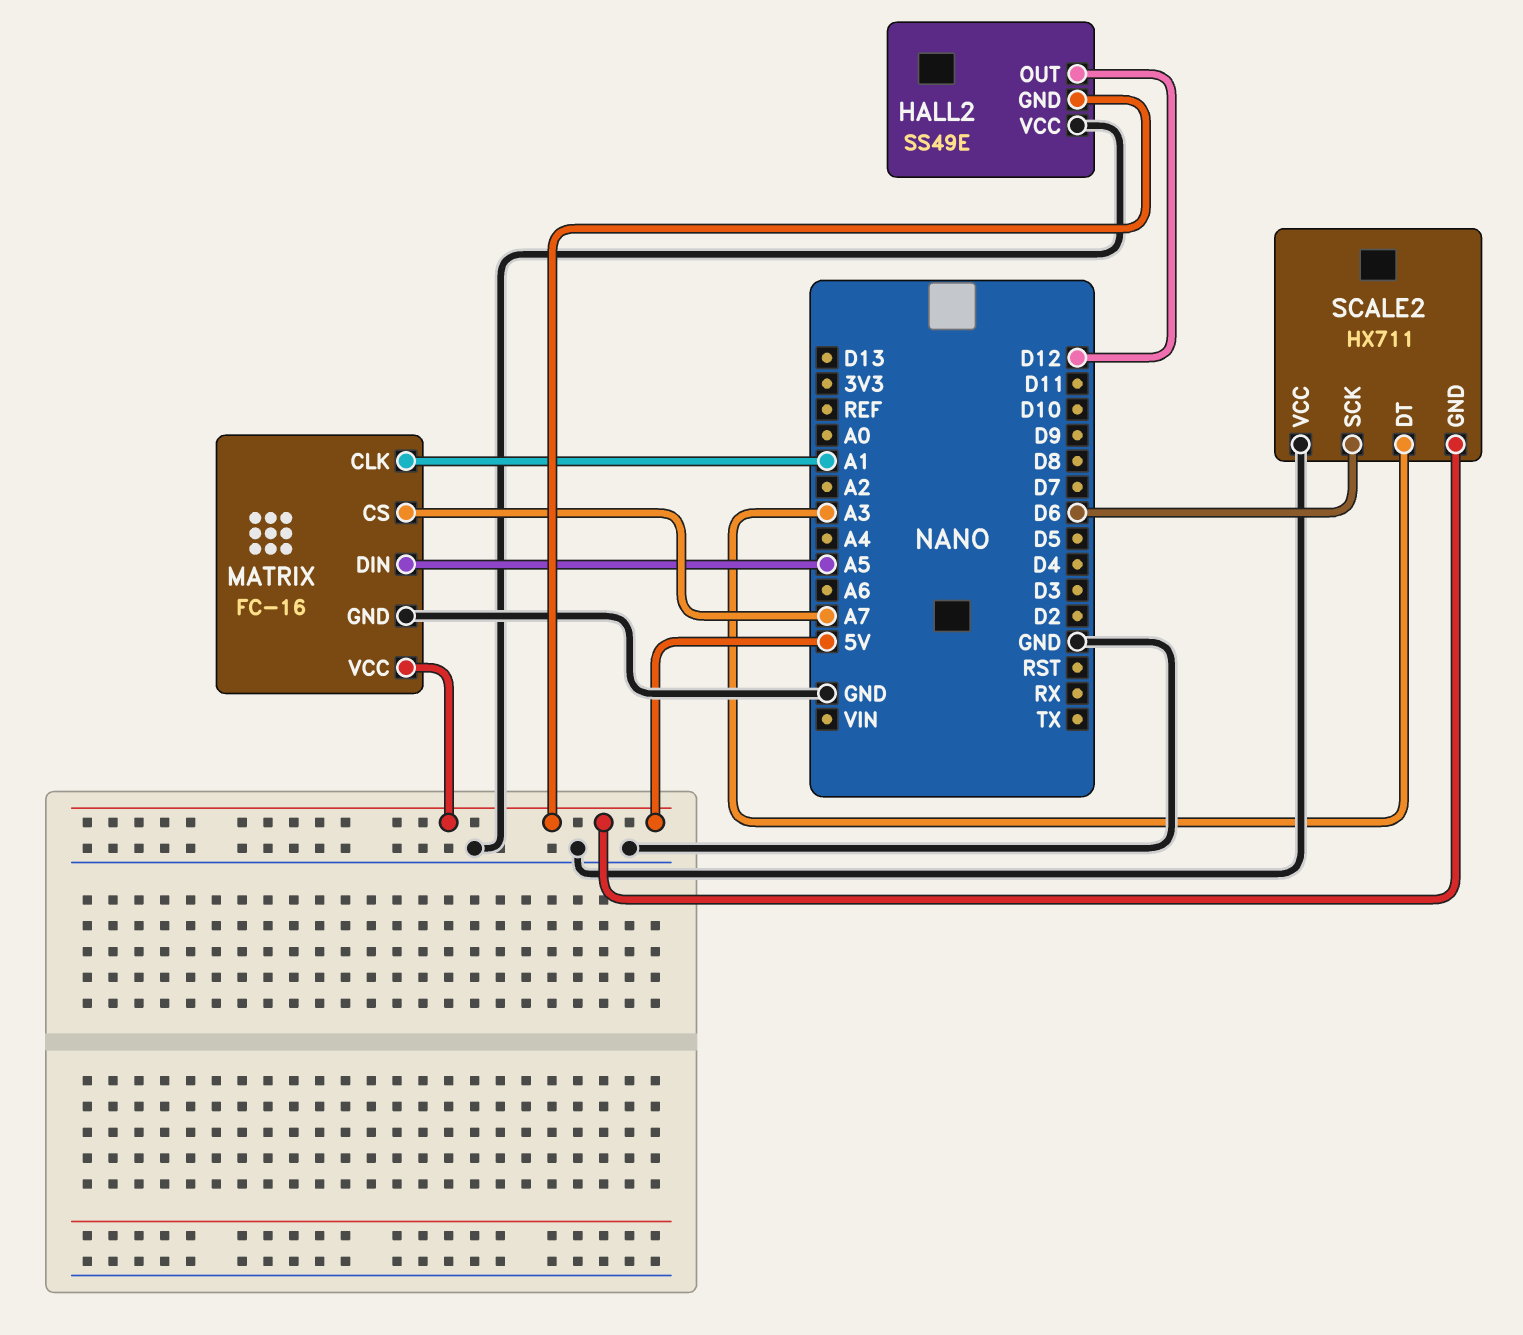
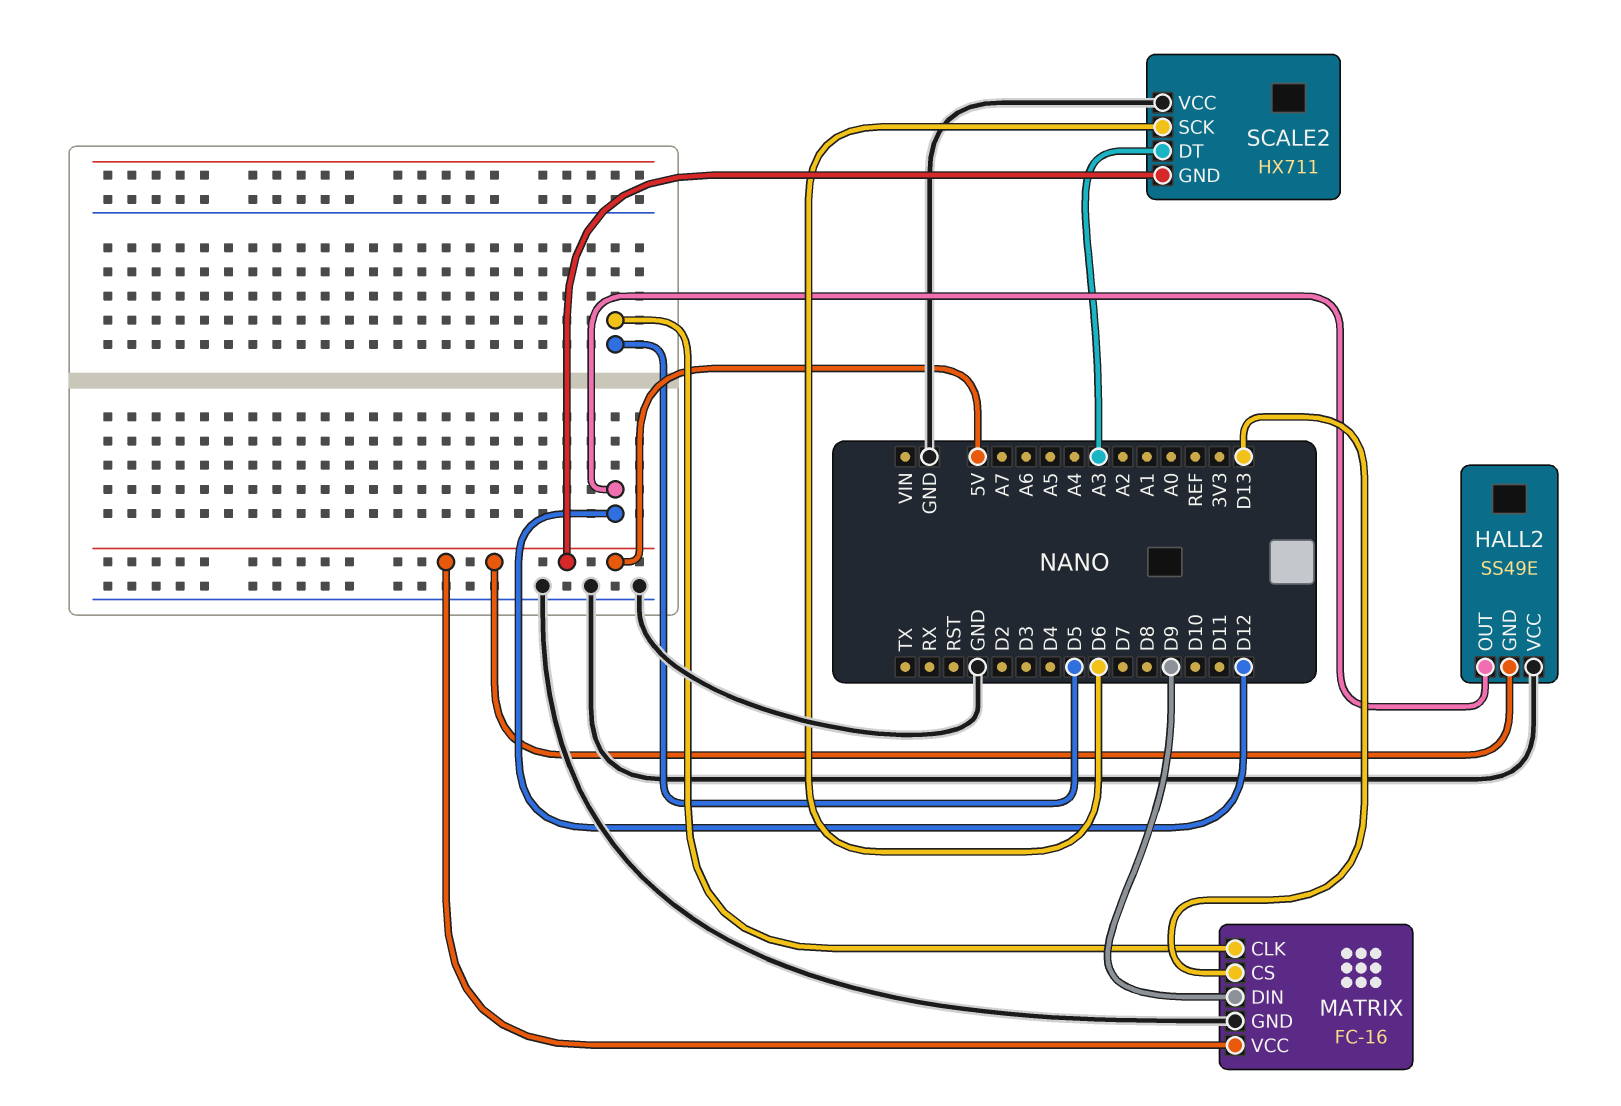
MATRIX pin CLK: A1 -> D5
MATRIX pin CS: A7 -> D13
MATRIX pin DIN: A5 -> D9

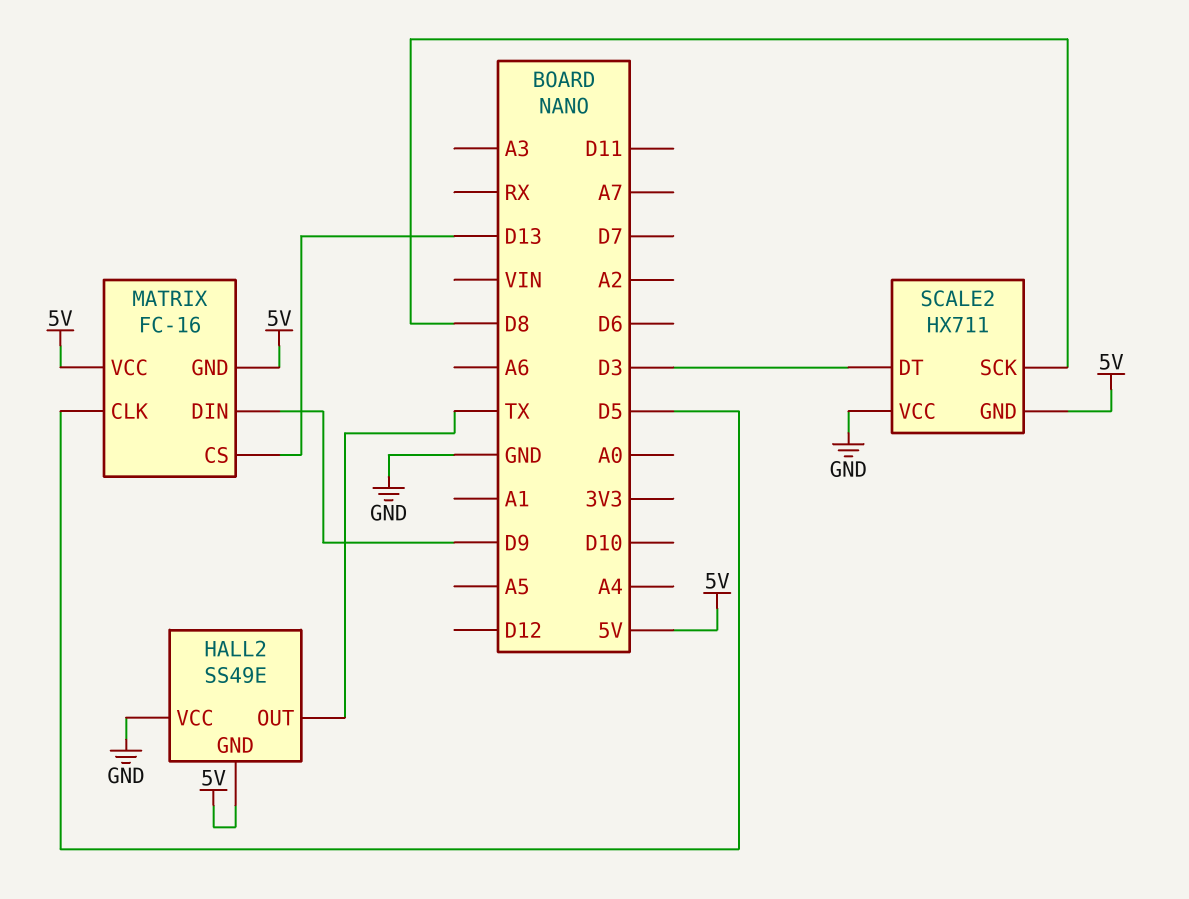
HALL2 pin OUT: D12 -> TX
MATRIX pin GND: GND -> 5V
SCALE2 pin DT: A3 -> D3
SCALE2 pin SCK: D6 -> D8

